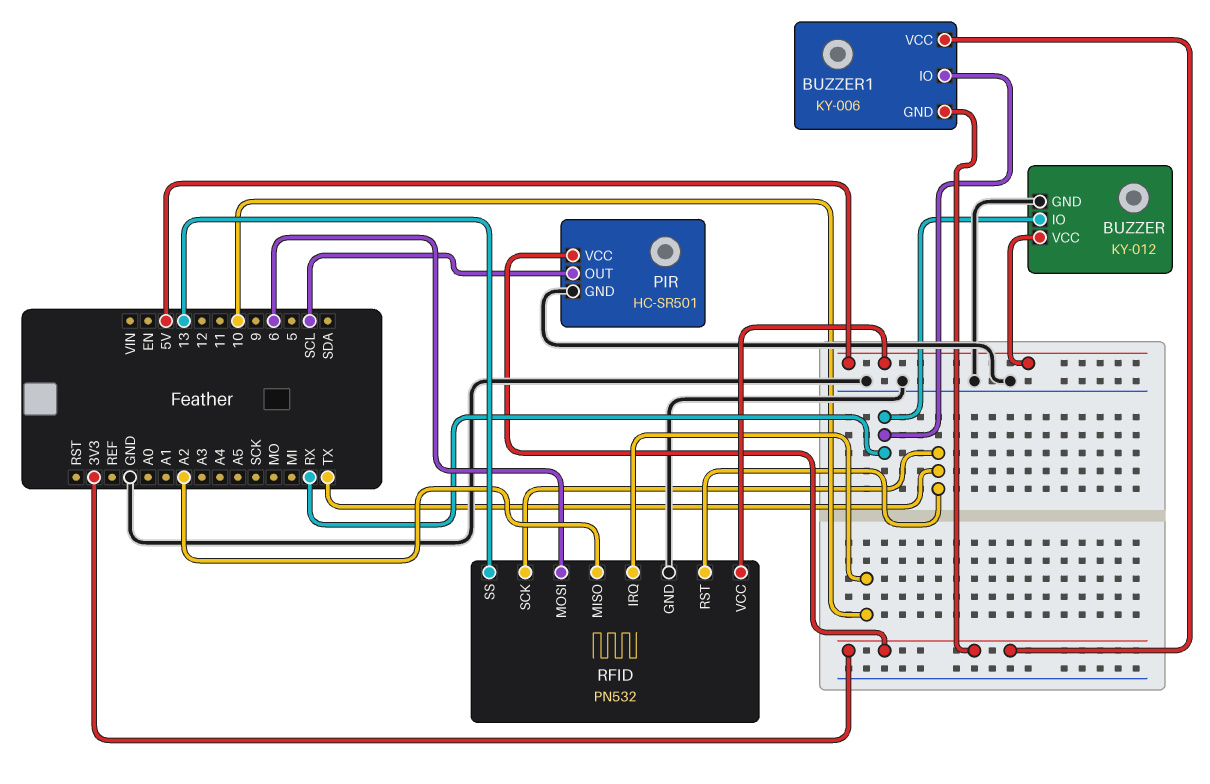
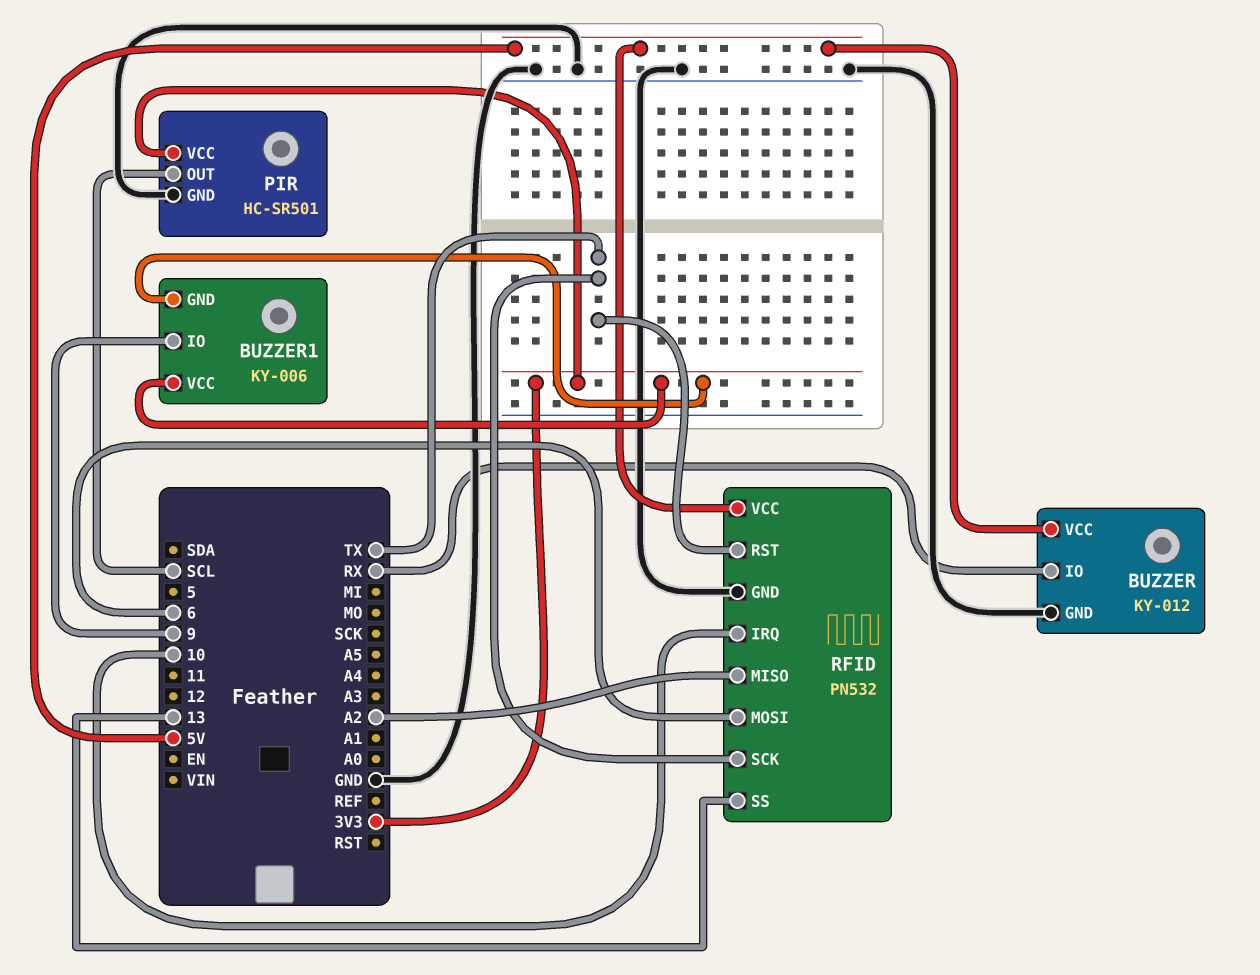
BUZZER1 pin IO: RX -> 9

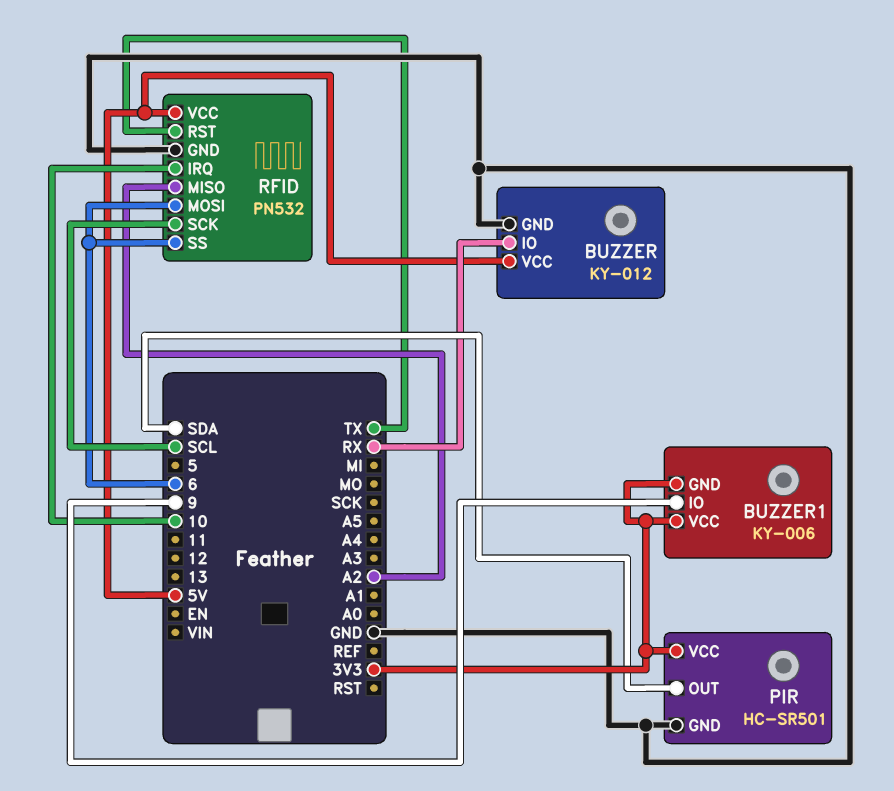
PIR pin OUT: SCL -> SDA
RFID pin SCK: TX -> SCL
RFID pin SS: 13 -> 6

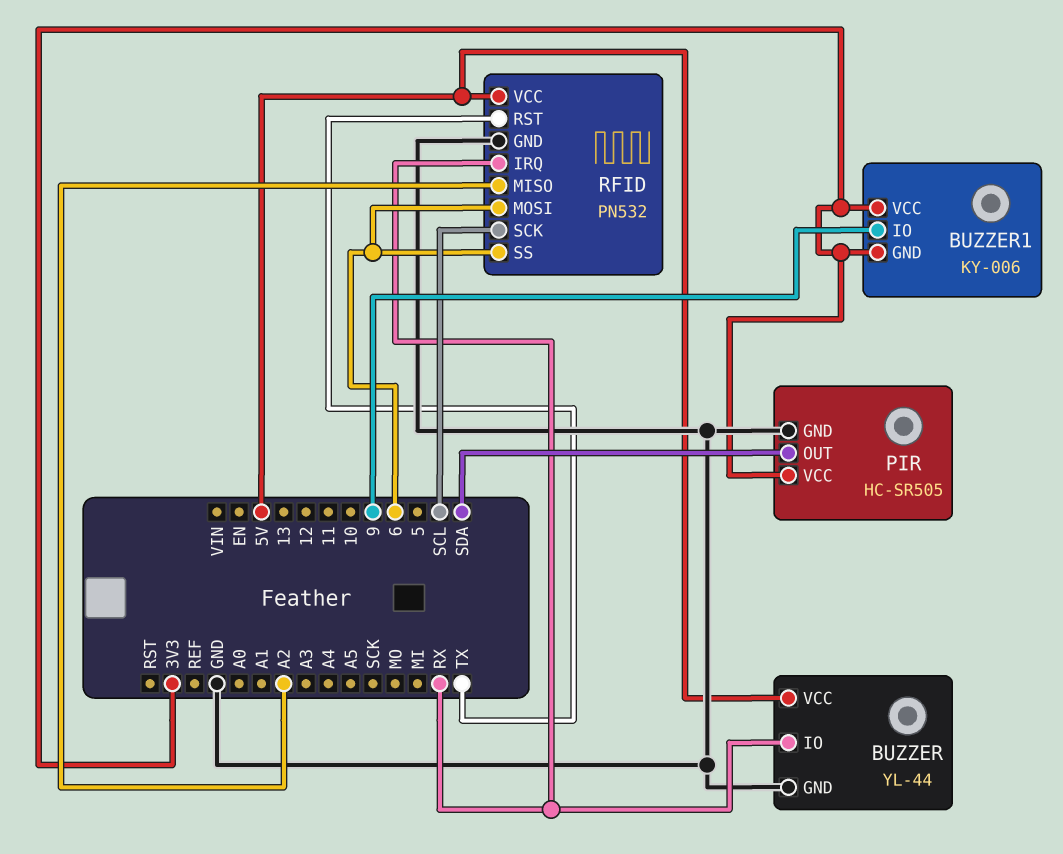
BUZZER: KY-012 -> YL-44
PIR: HC-SR501 -> HC-SR505
RFID pin IRQ: 10 -> RX

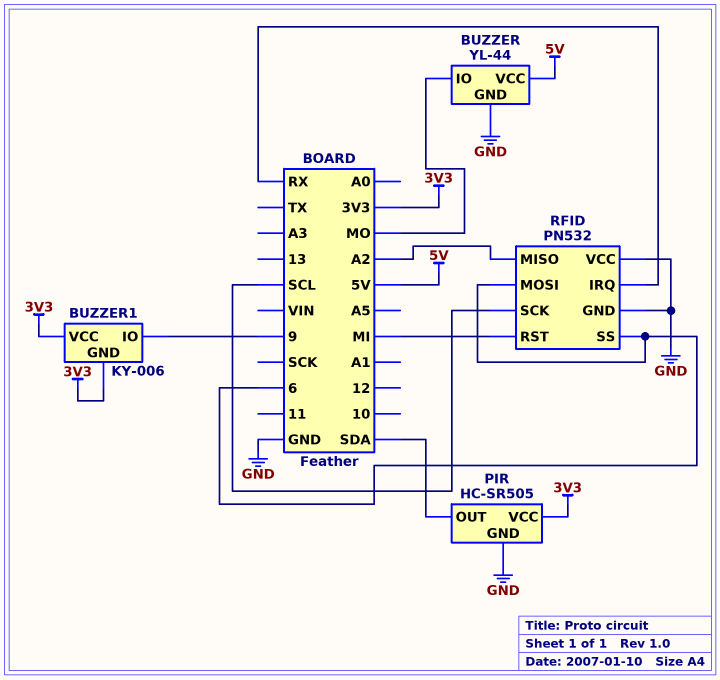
BUZZER pin IO: RX -> MO
RFID pin RST: TX -> MI
RFID pin VCC: 5V -> GND

